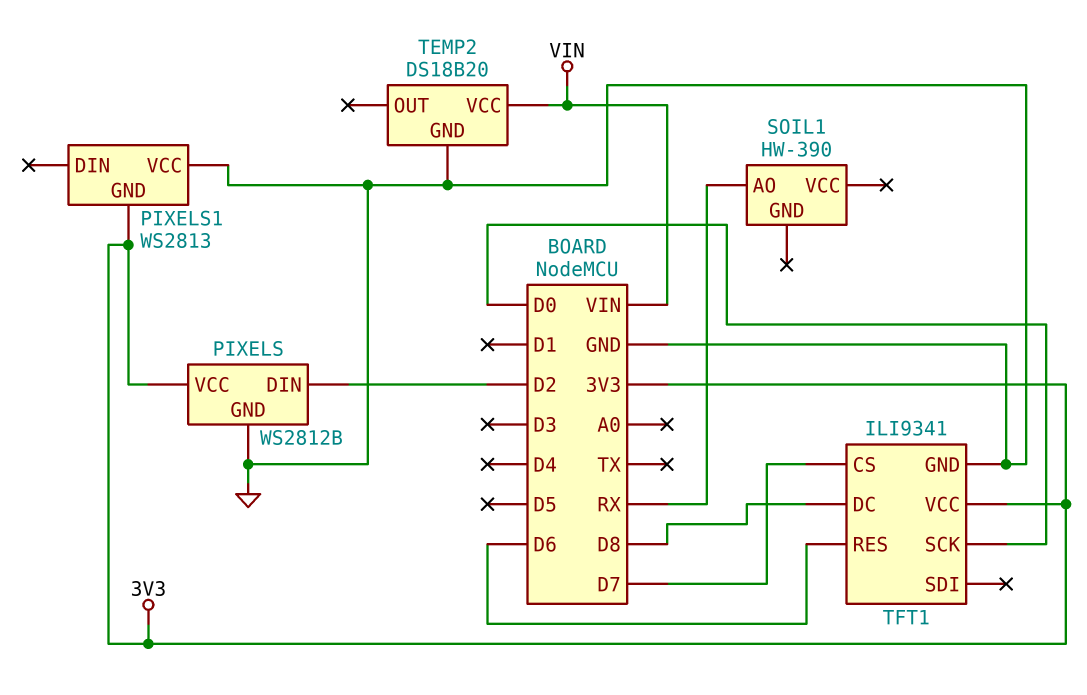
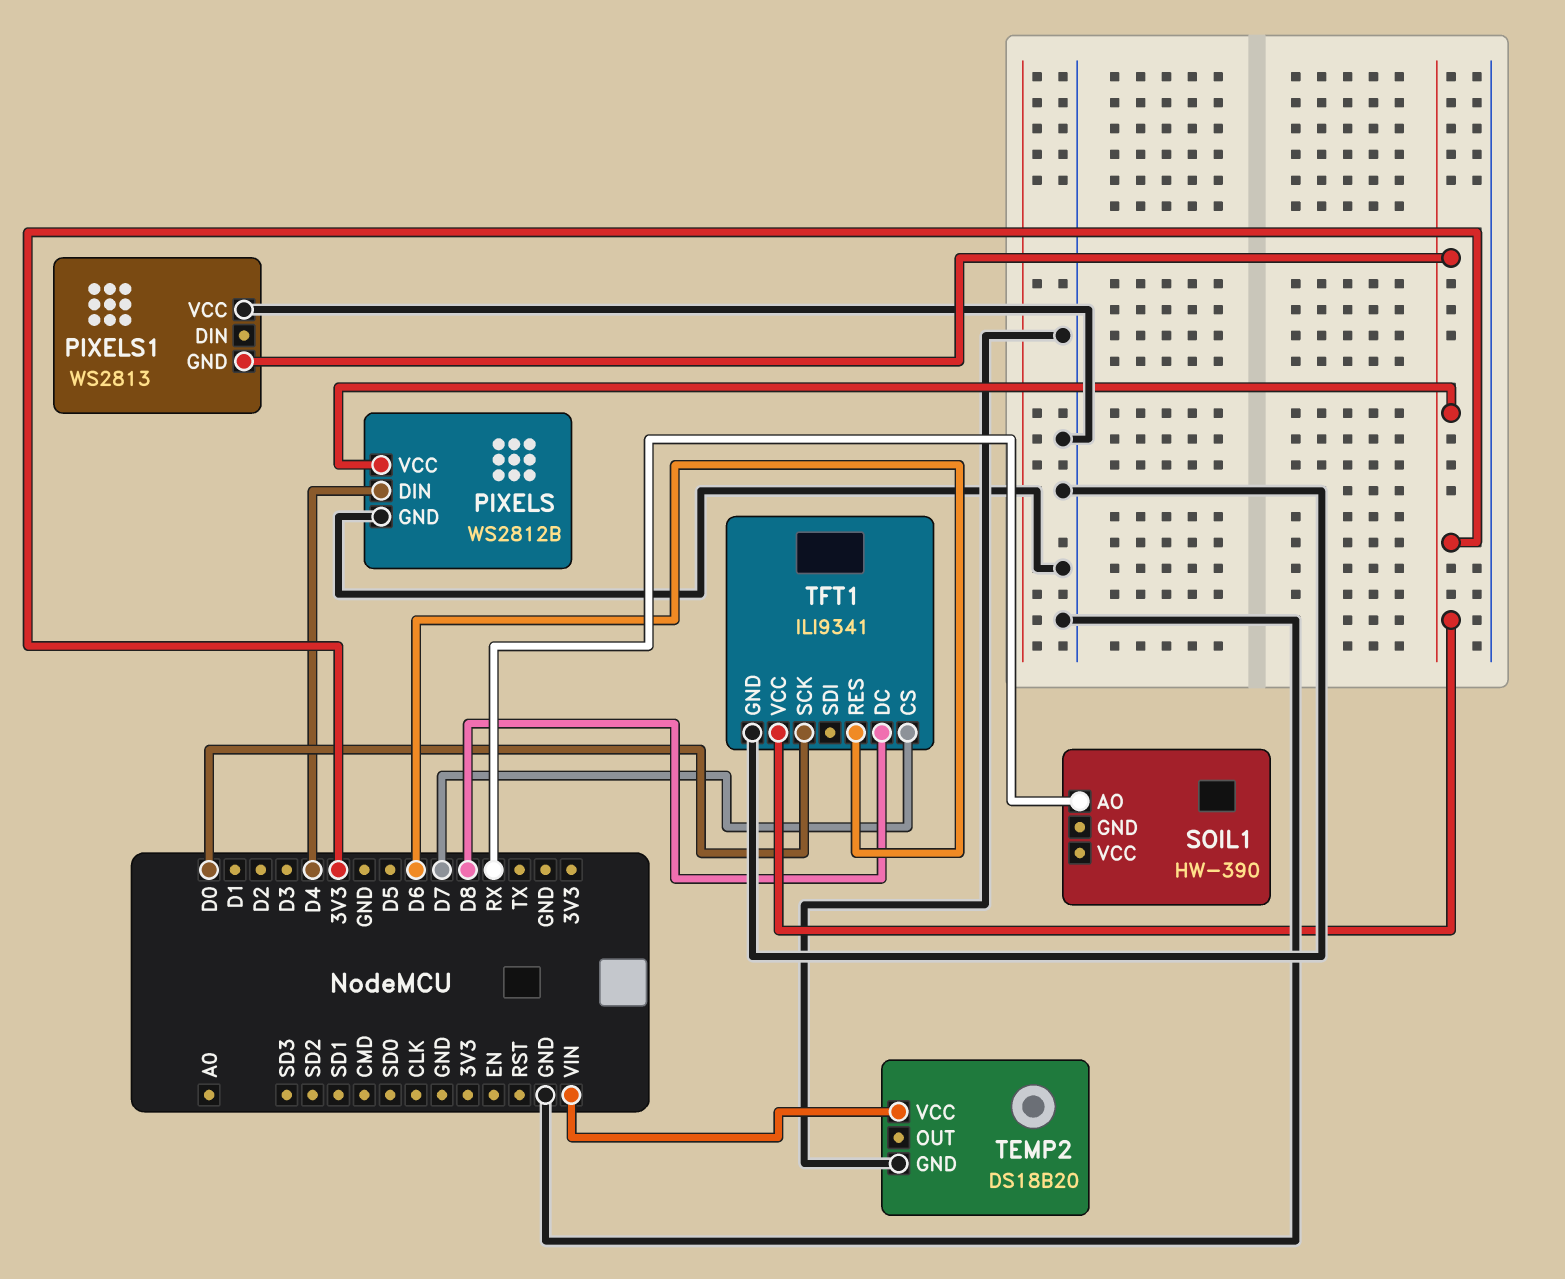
PIXELS pin DIN: D2 -> D4

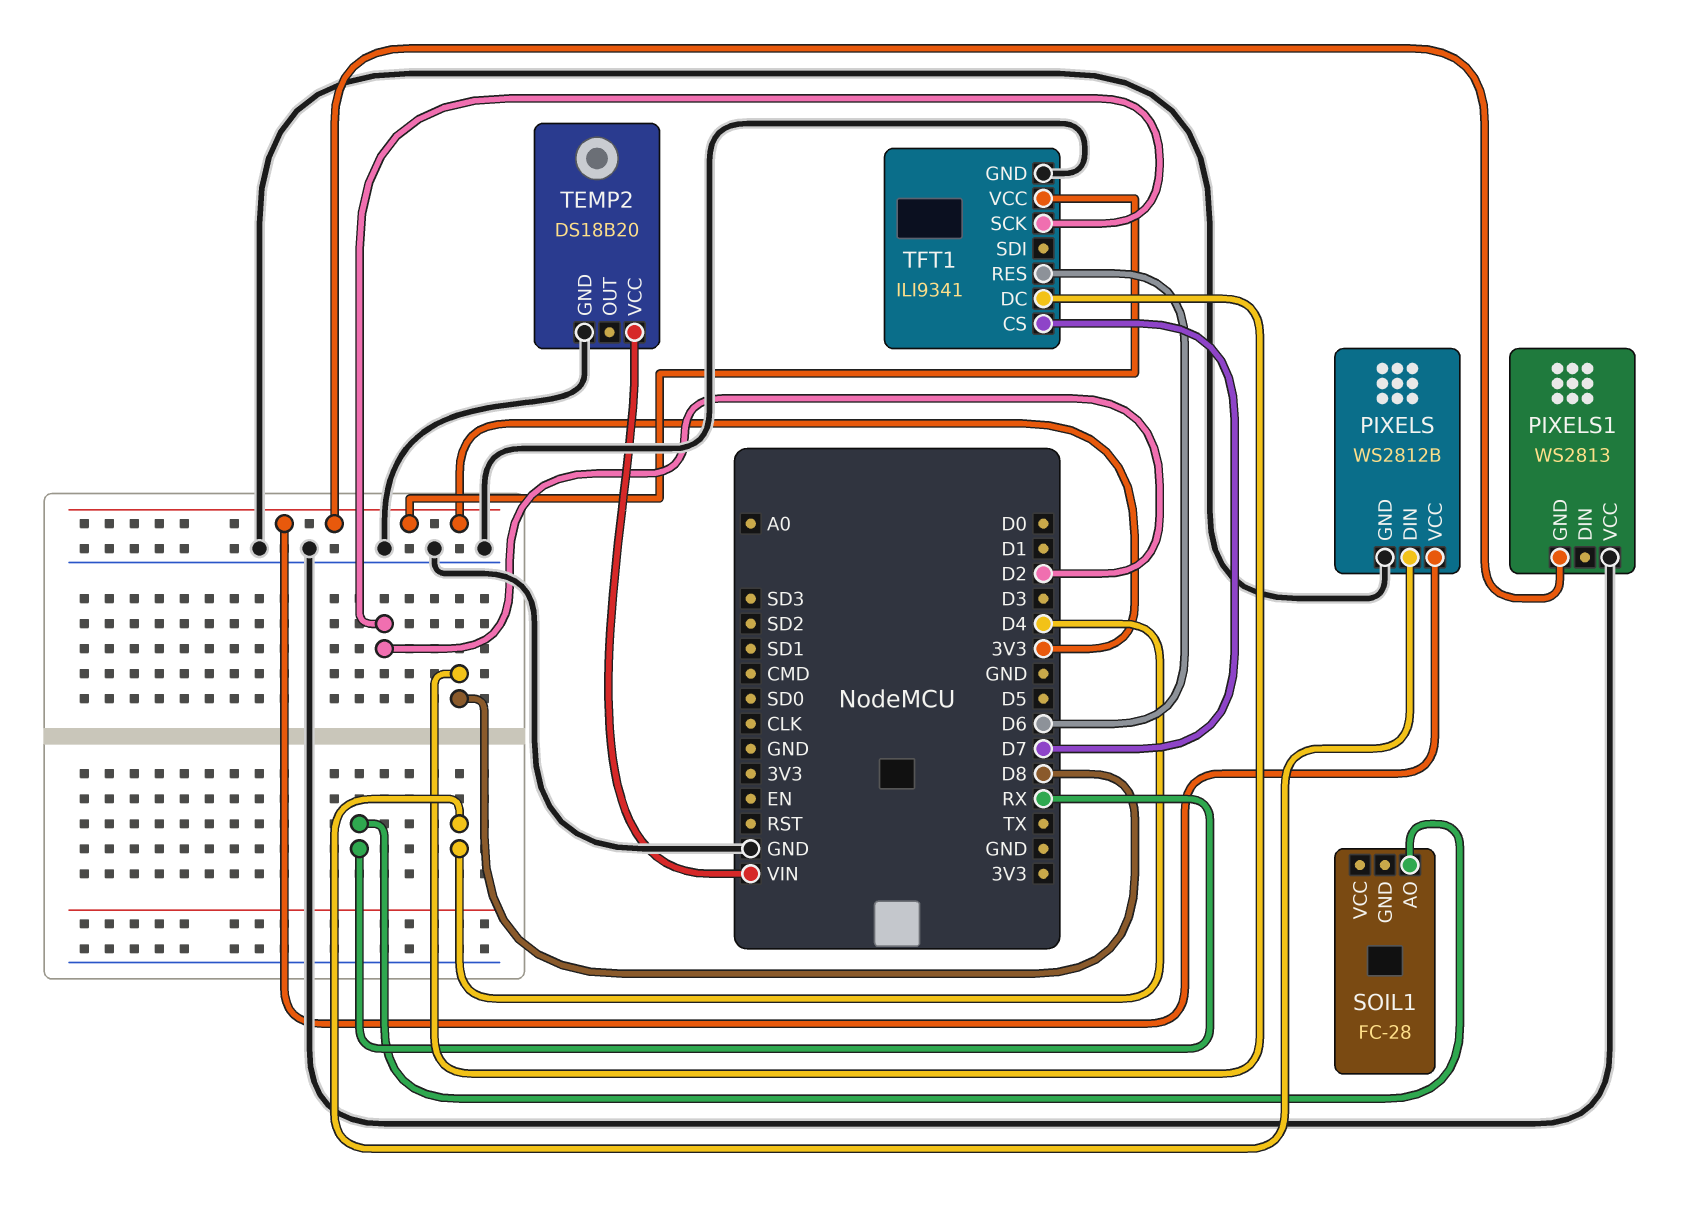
SOIL1: HW-390 -> FC-28
TFT1 pin SCK: D0 -> D2

